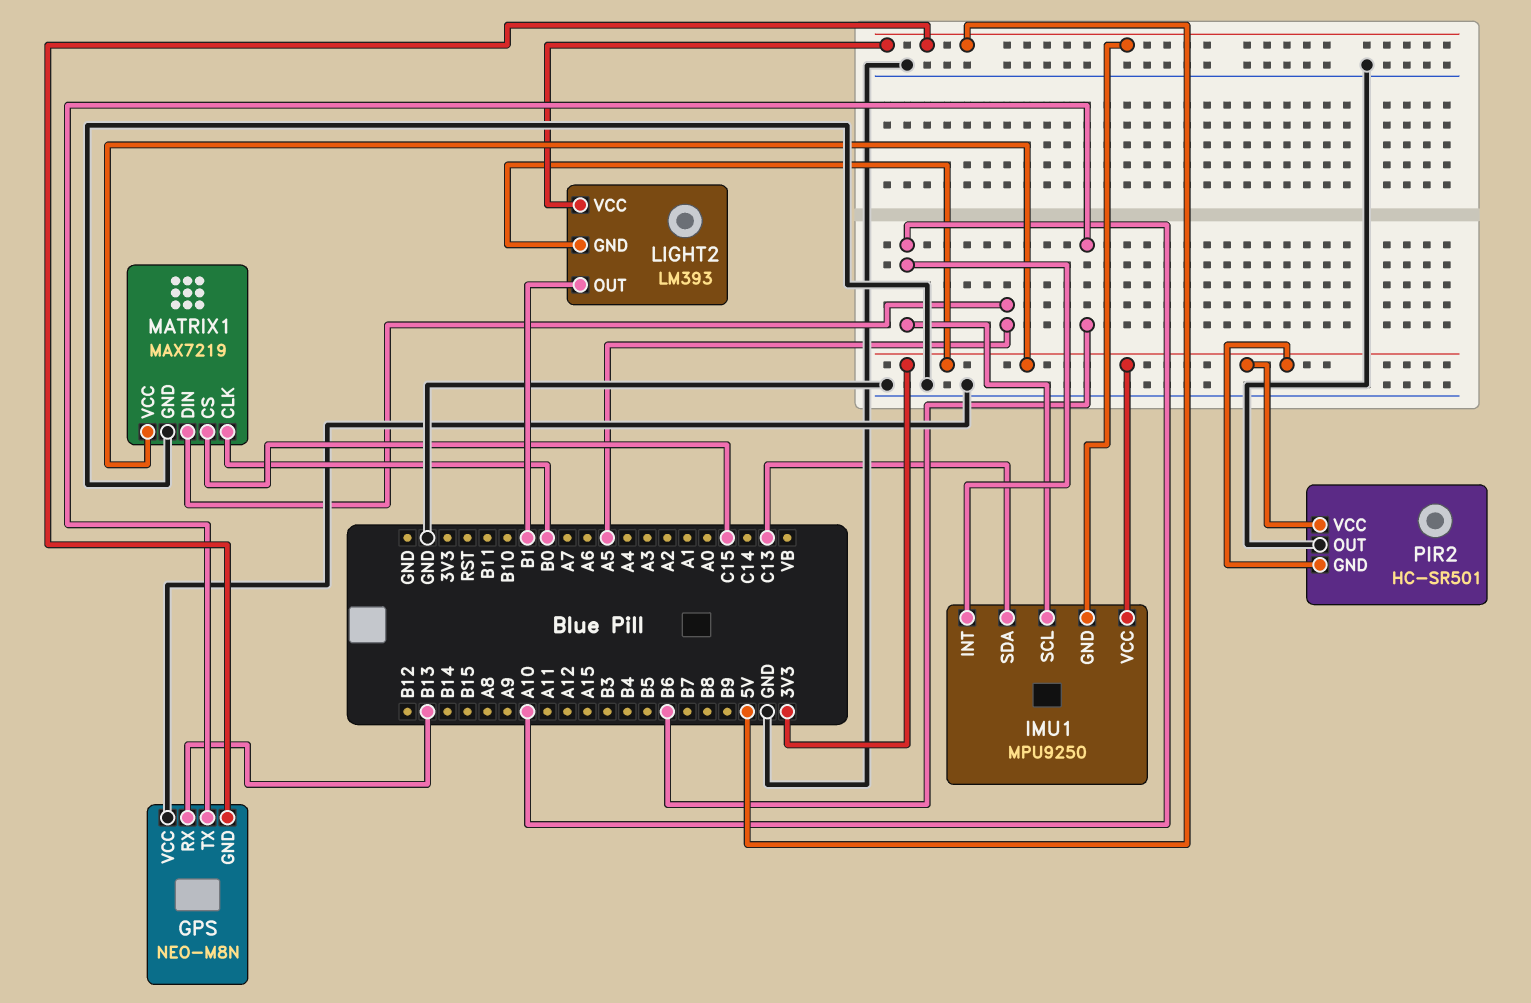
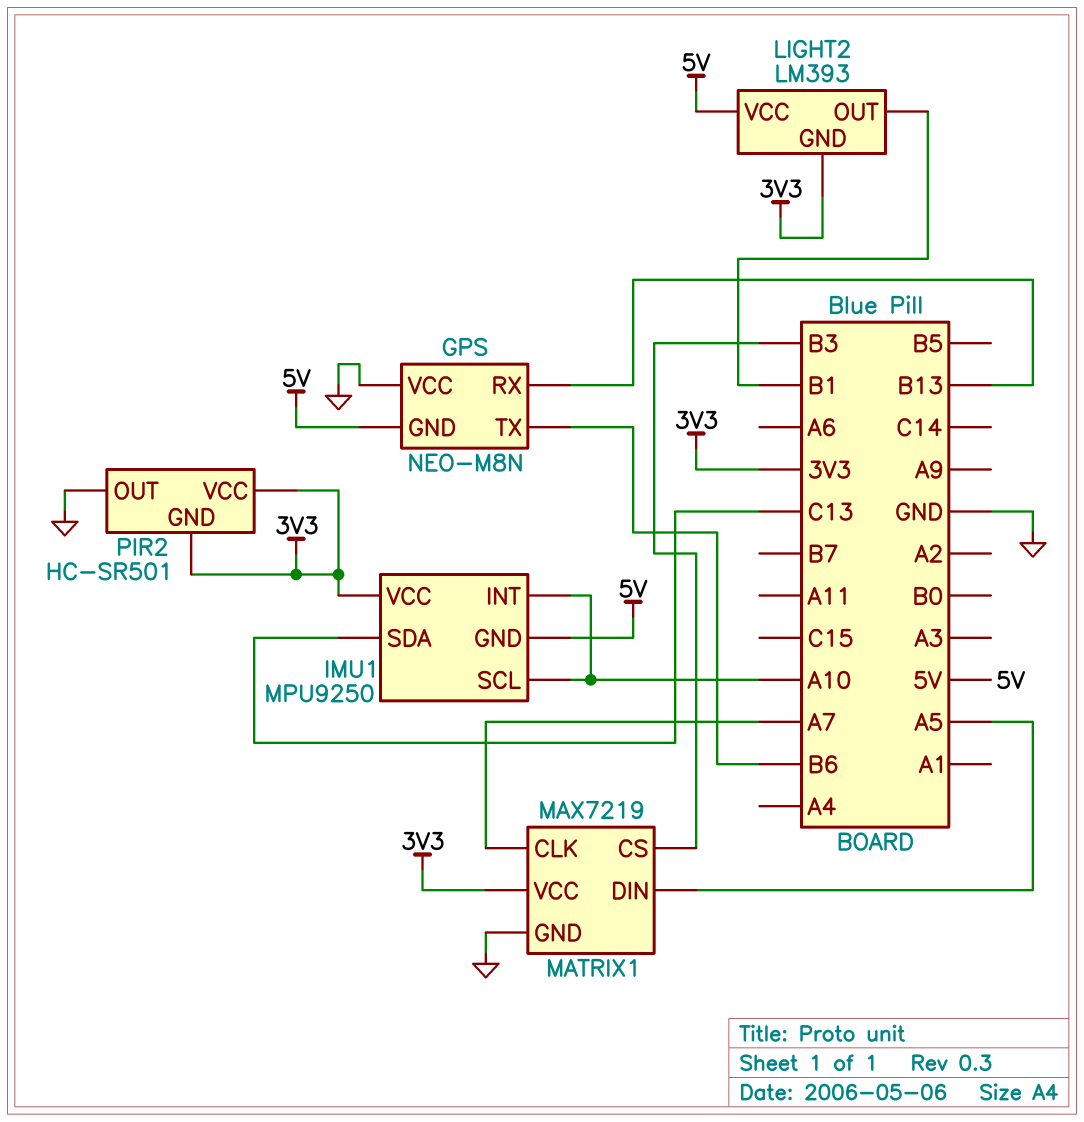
MATRIX1 pin CLK: B0 -> A7
MATRIX1 pin CS: C15 -> B3

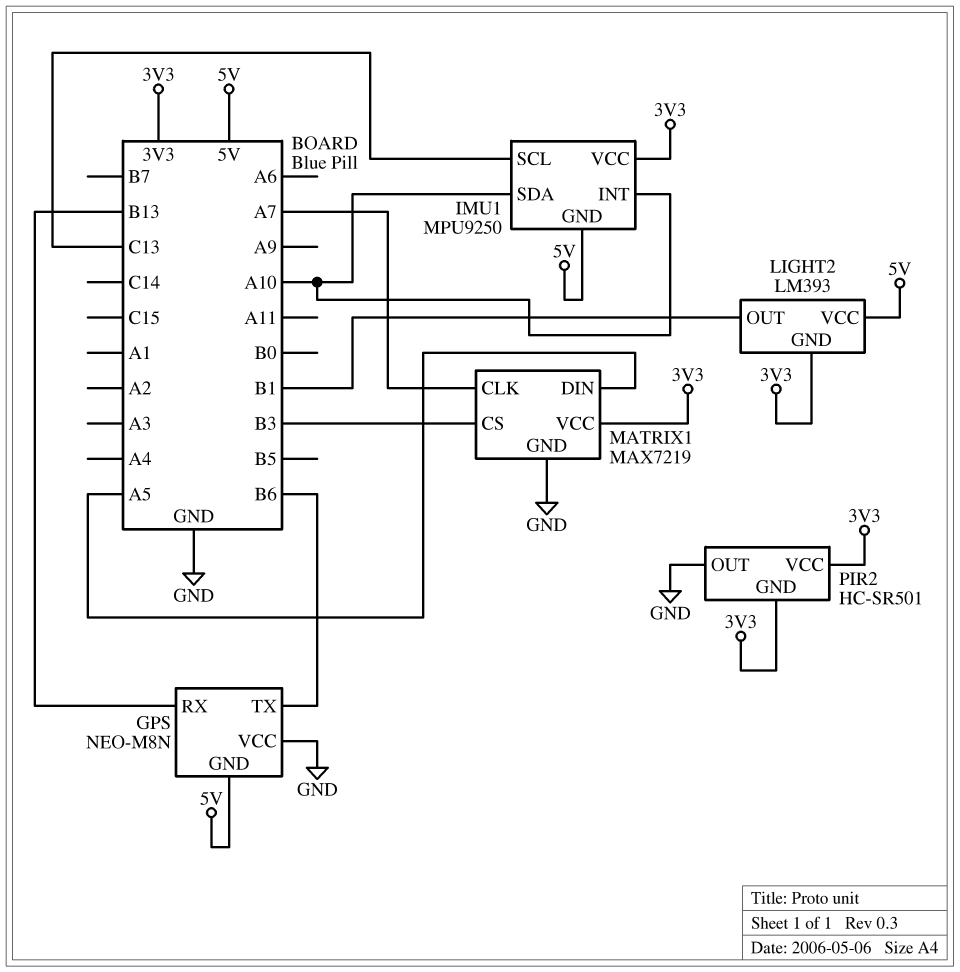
IMU1 pin SCL: A10 -> C13
IMU1 pin SDA: C13 -> A10

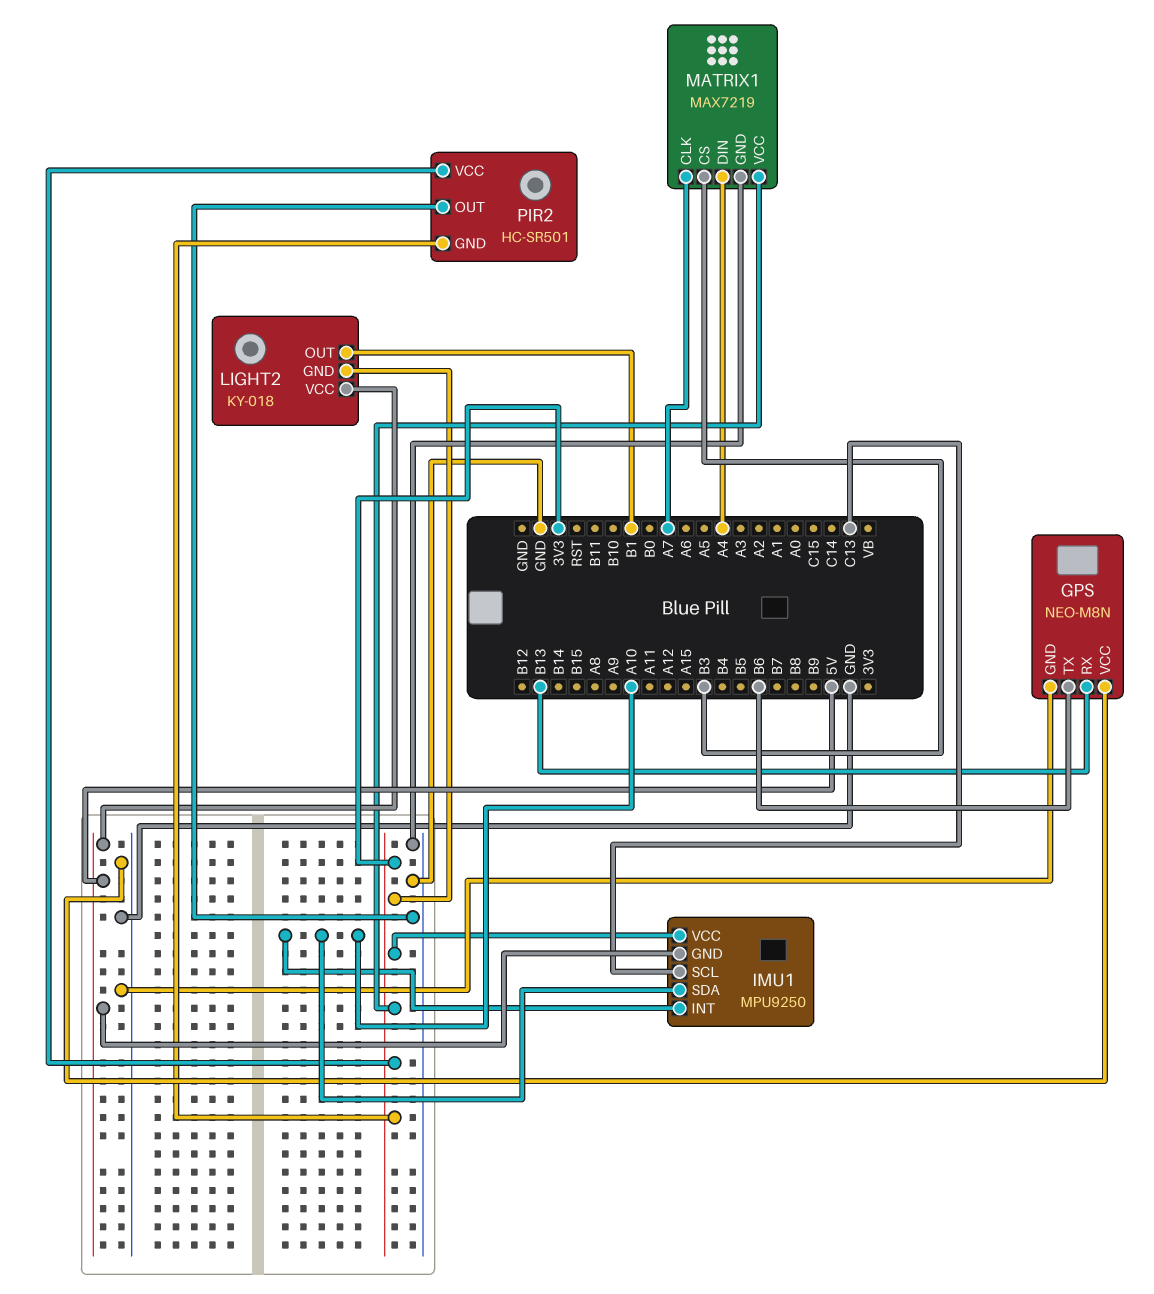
GPS pin GND: 5V -> GND
LIGHT2: LM393 -> KY-018
MATRIX1 pin DIN: A5 -> A4

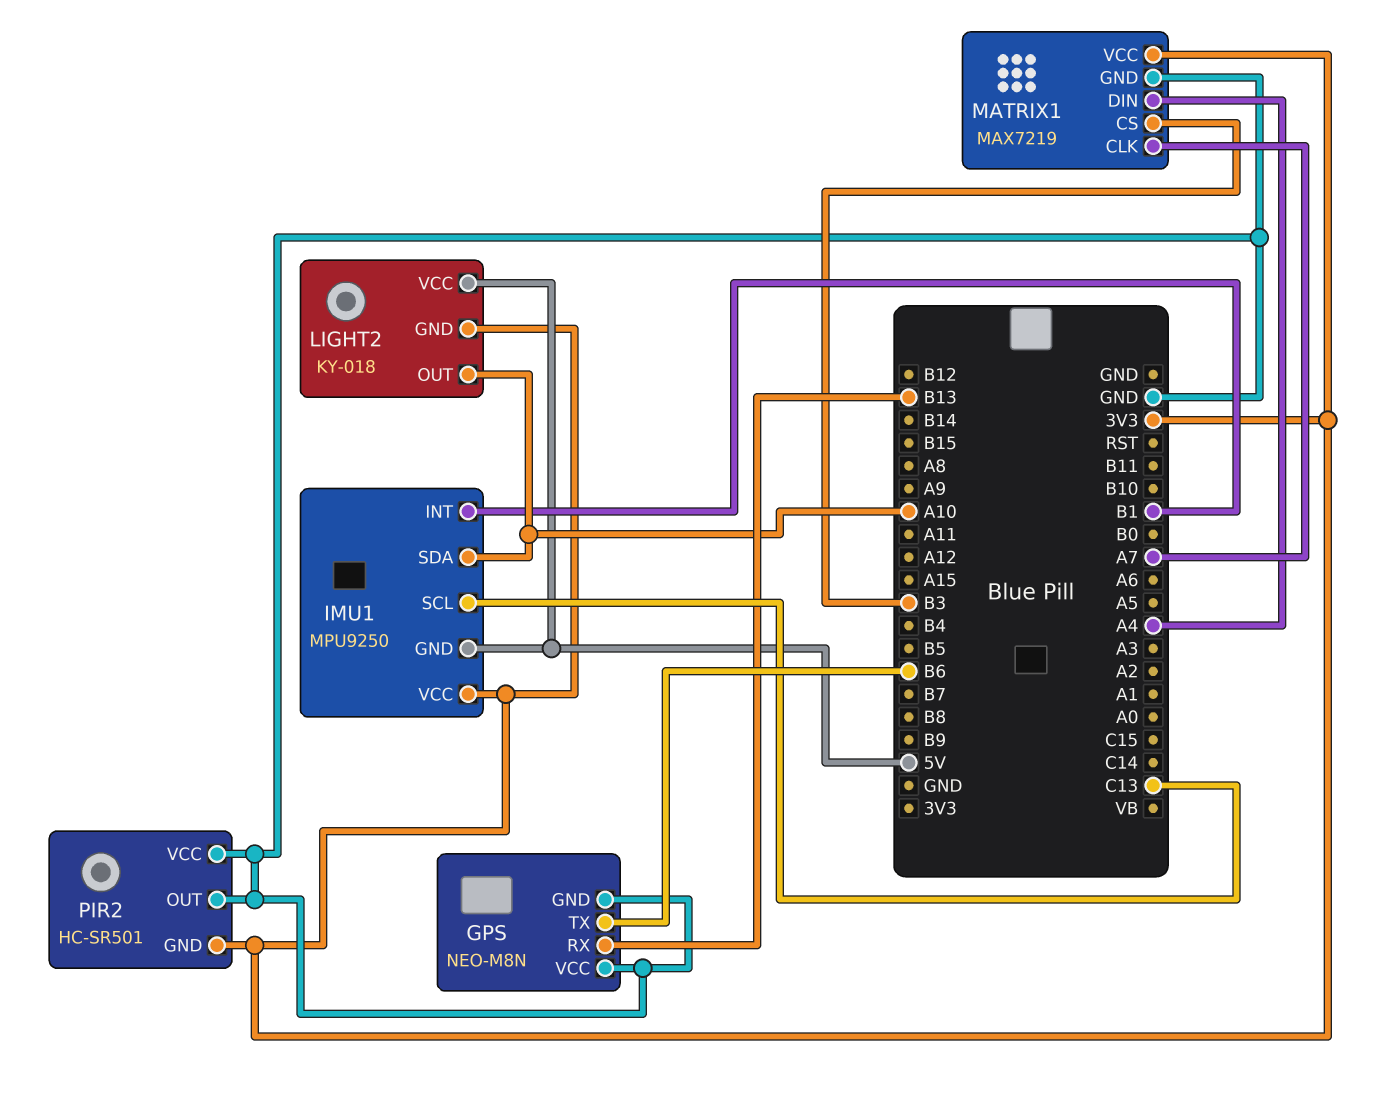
IMU1 pin INT: A10 -> B1
LIGHT2 pin OUT: B1 -> A10
PIR2 pin VCC: 3V3 -> GND

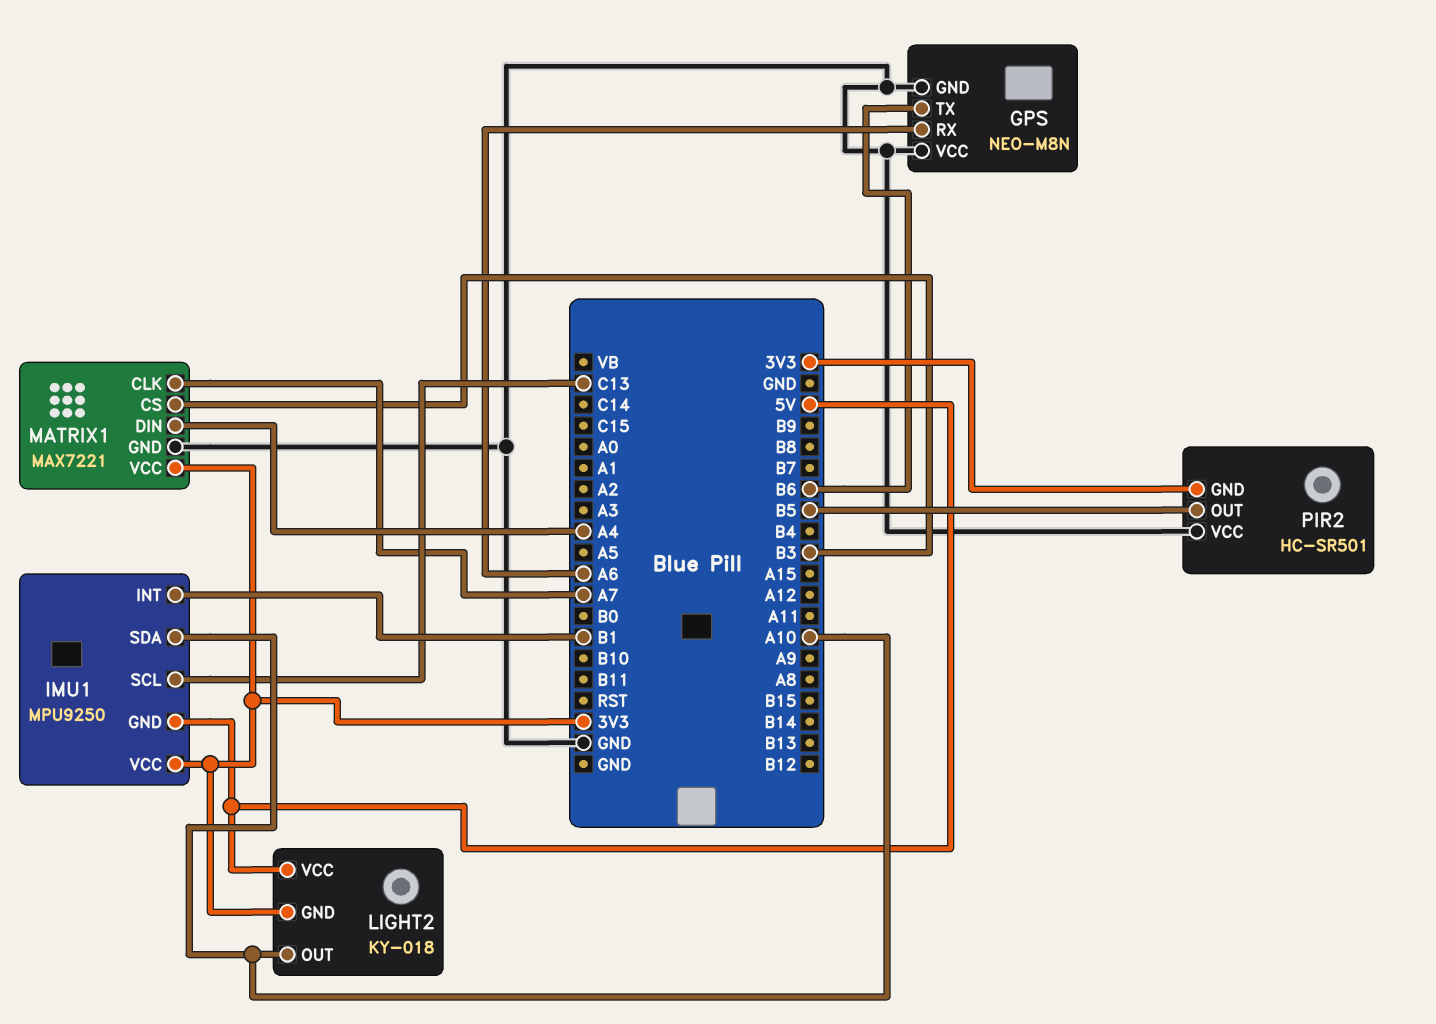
GPS pin RX: B13 -> A6
MATRIX1: MAX7219 -> MAX7221
PIR2 pin OUT: GND -> B5

